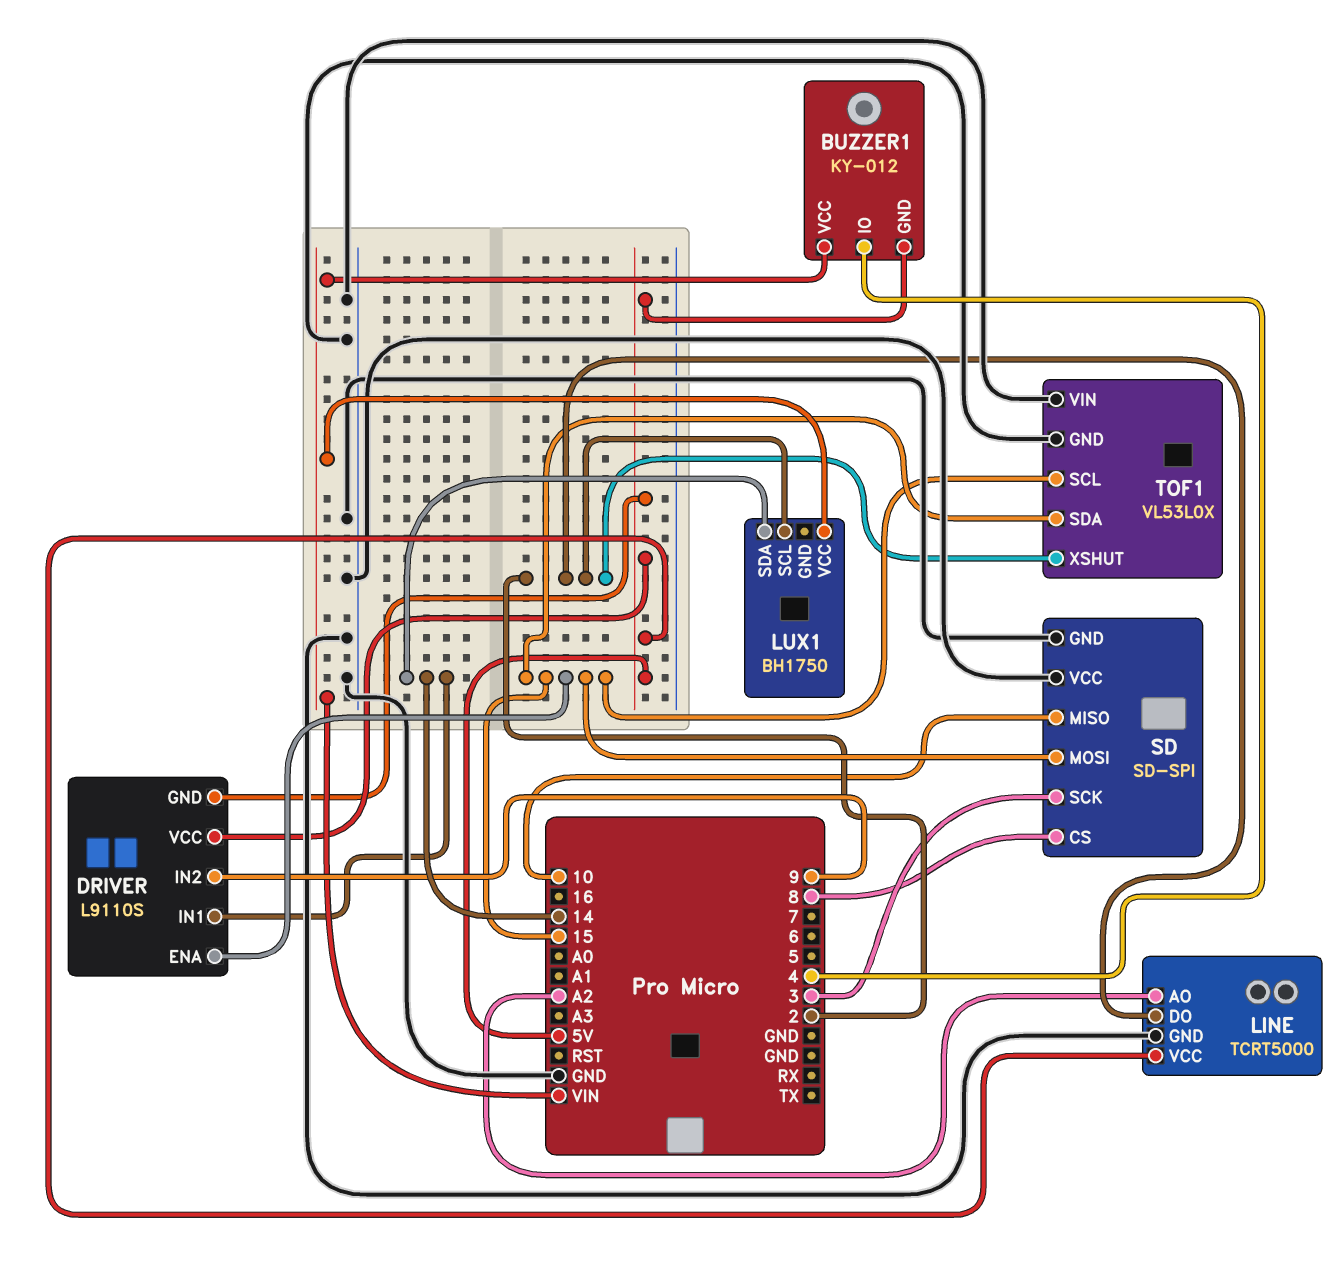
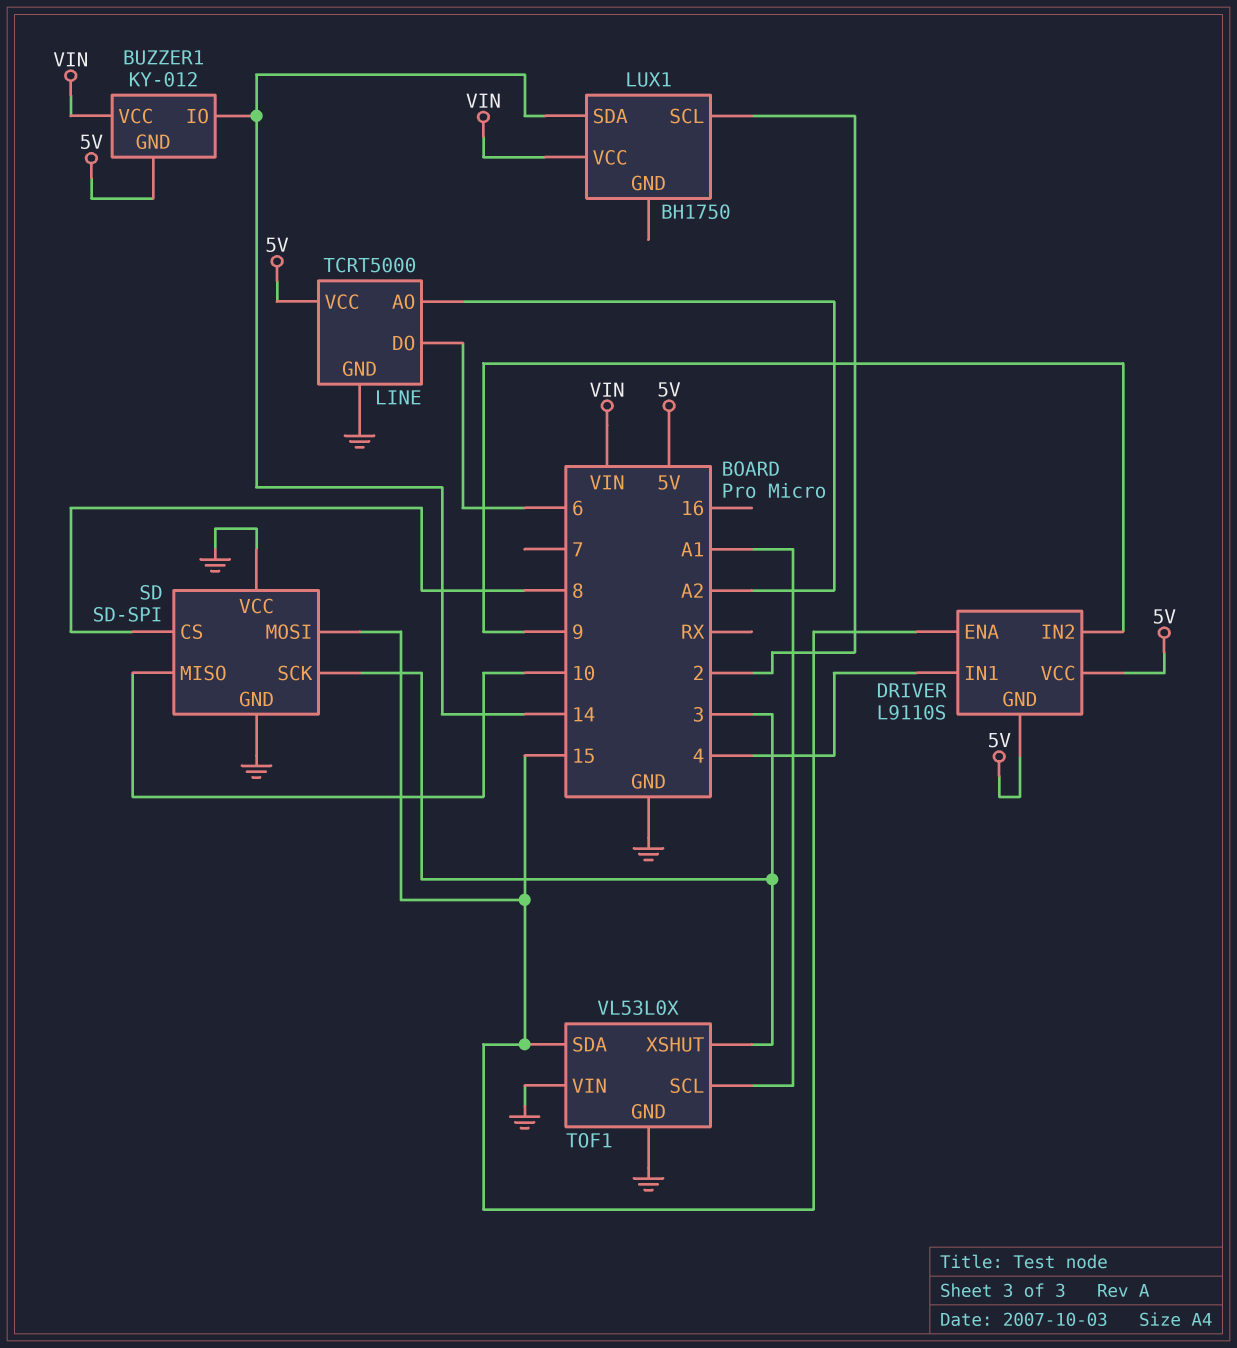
BUZZER1 pin IO: 4 -> 14
DRIVER pin IN1: 14 -> 4
LINE pin DO: 2 -> 6
TOF1 pin SCL: 15 -> A1
TOF1 pin XSHUT: 2 -> 3

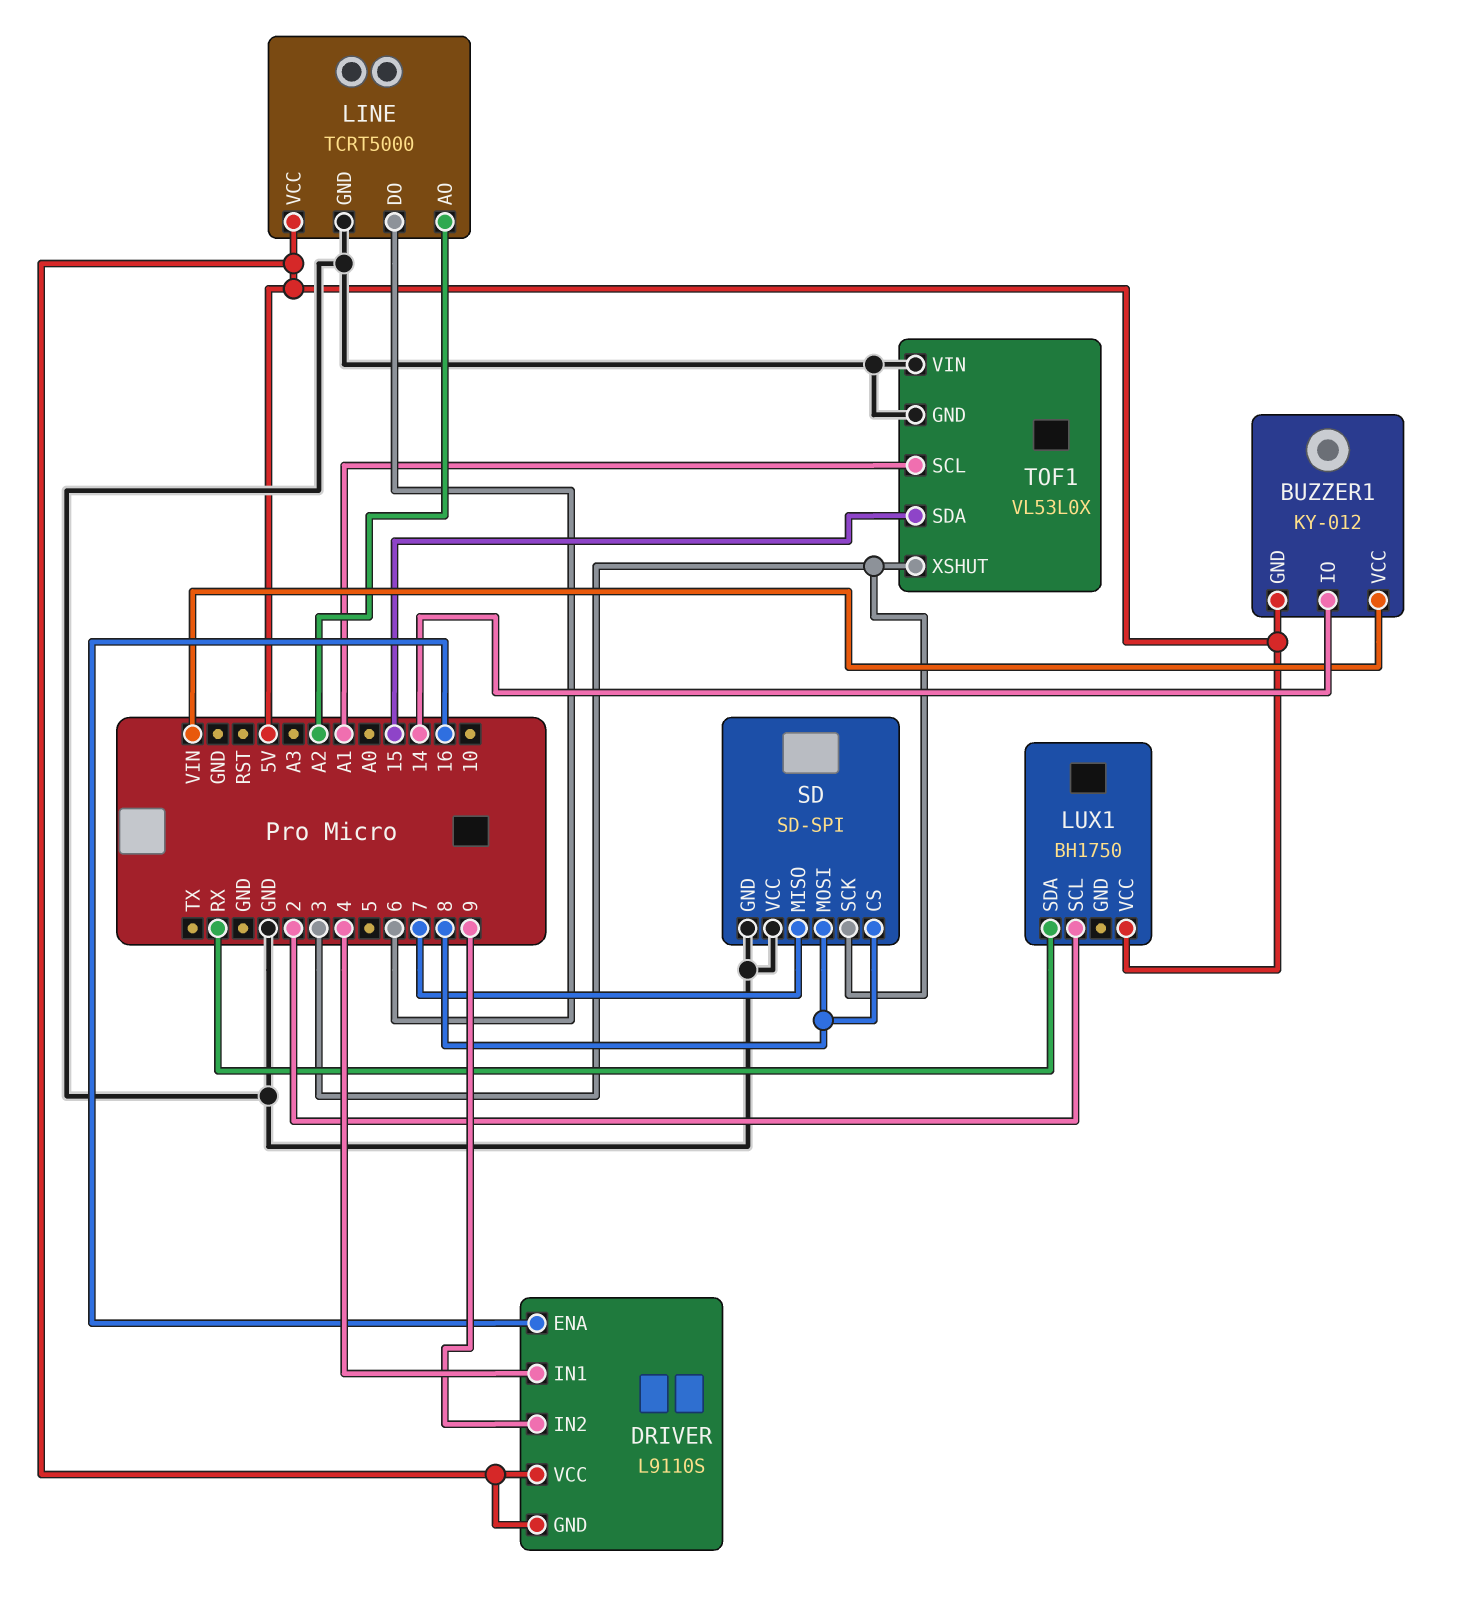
DRIVER pin ENA: 15 -> 16
LUX1 pin SDA: 14 -> RX
LUX1 pin VCC: VIN -> 5V
SD pin MISO: 10 -> 7
SD pin MOSI: 15 -> 8

